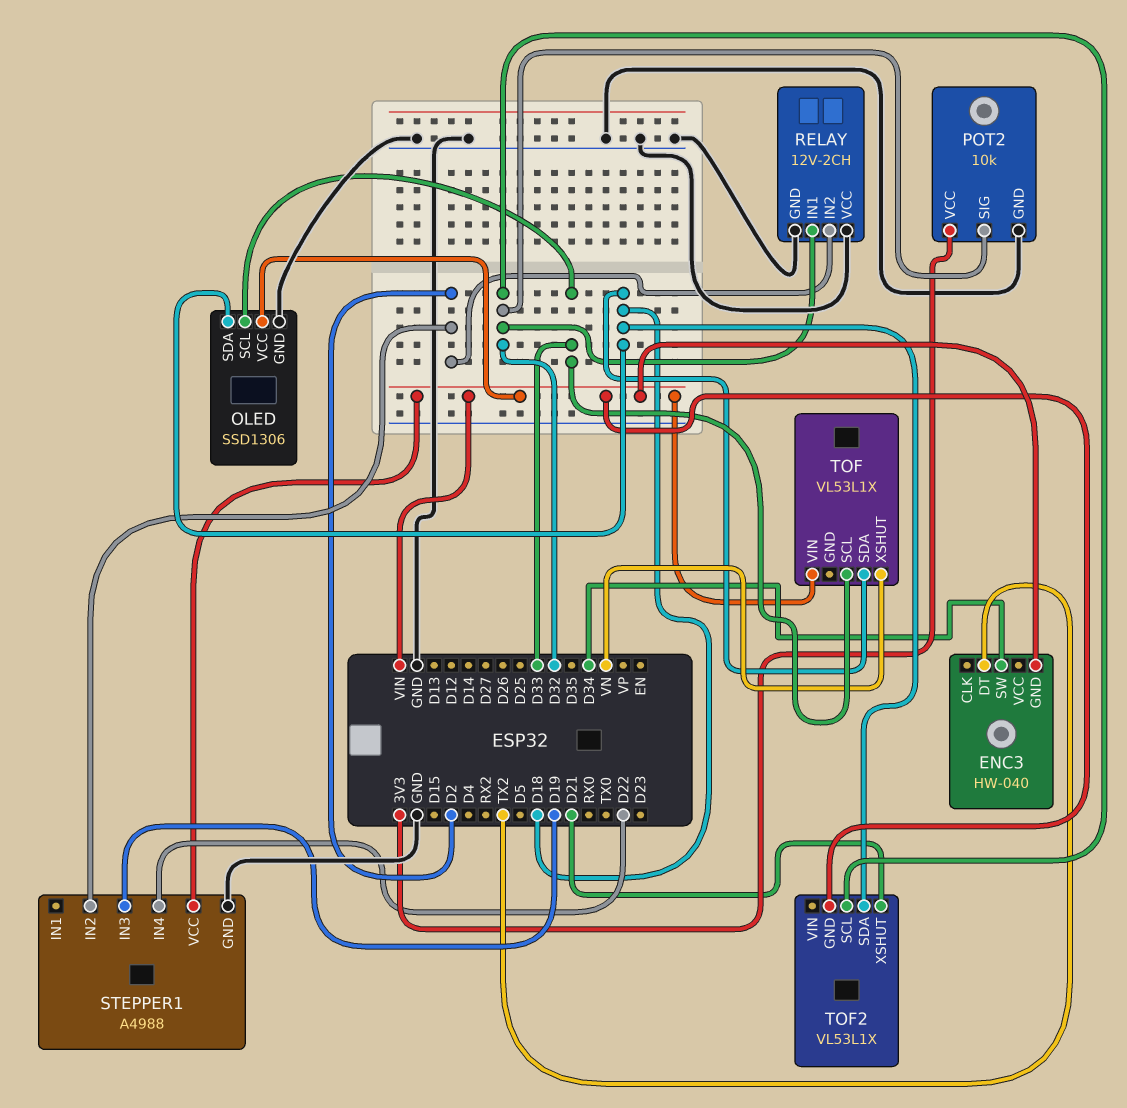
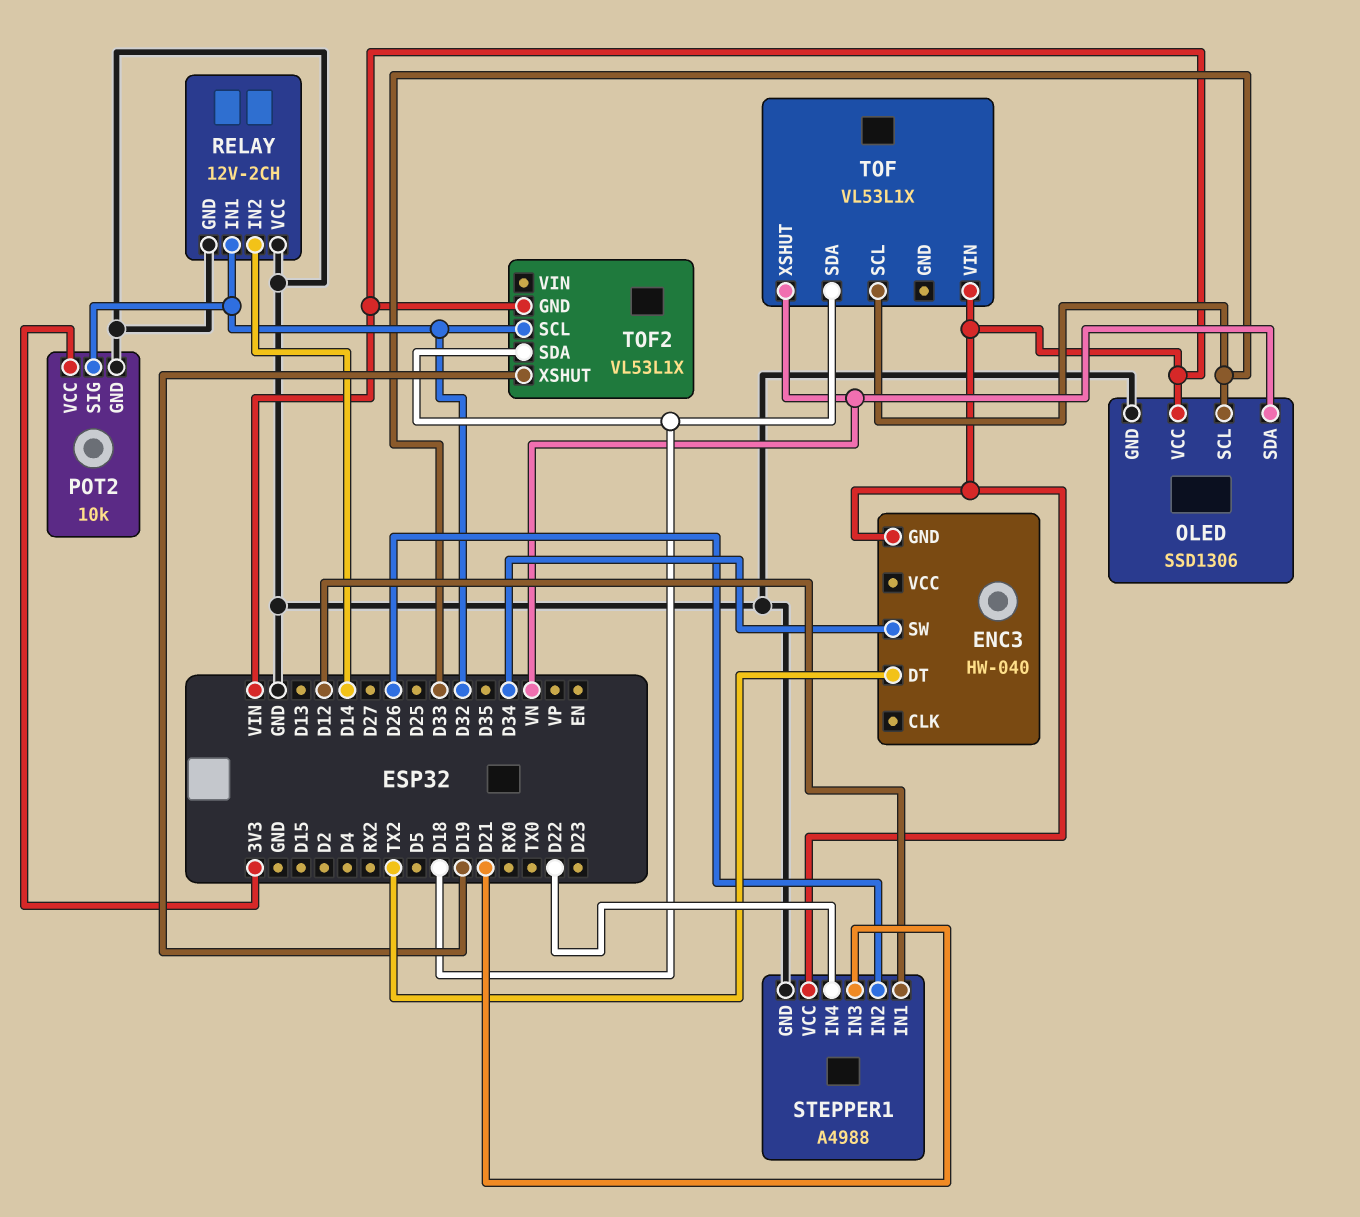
OLED pin SDA: D18 -> VN
RELAY pin IN2: D2 -> D14
STEPPER1 pin IN1: none -> D12
STEPPER1 pin IN2: D2 -> D26
STEPPER1 pin IN3: D19 -> D21
TOF2 pin XSHUT: D21 -> D19

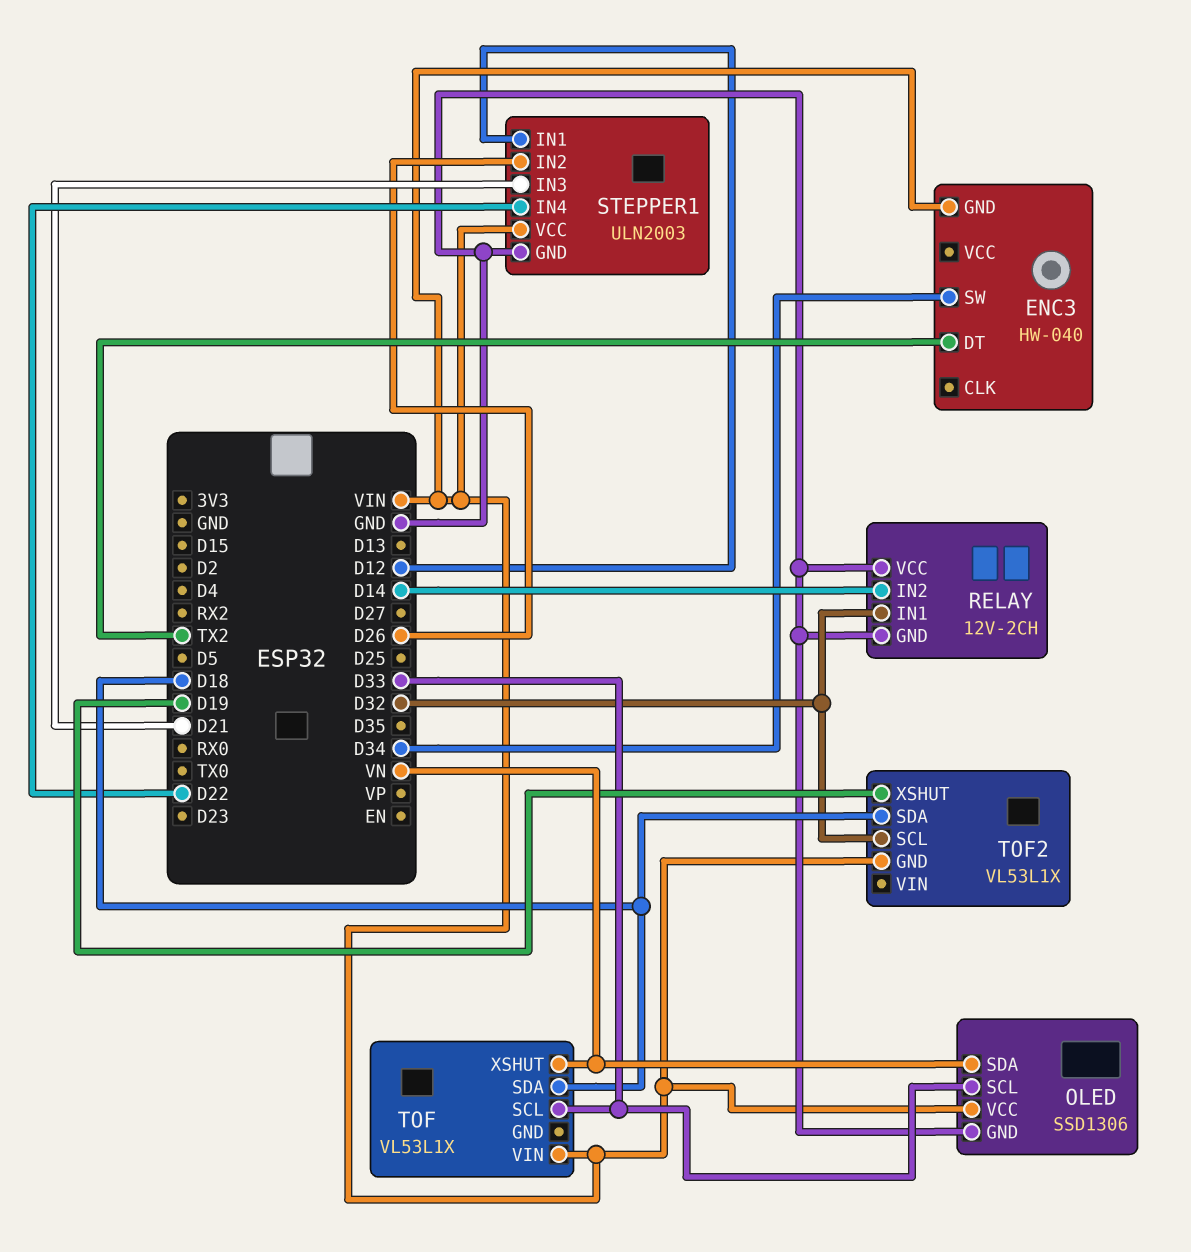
POT2: 10k -> none
POT2 pin GND: GND -> none
POT2 pin SIG: D32 -> none
POT2 pin VCC: 3V3 -> none
STEPPER1: A4988 -> ULN2003

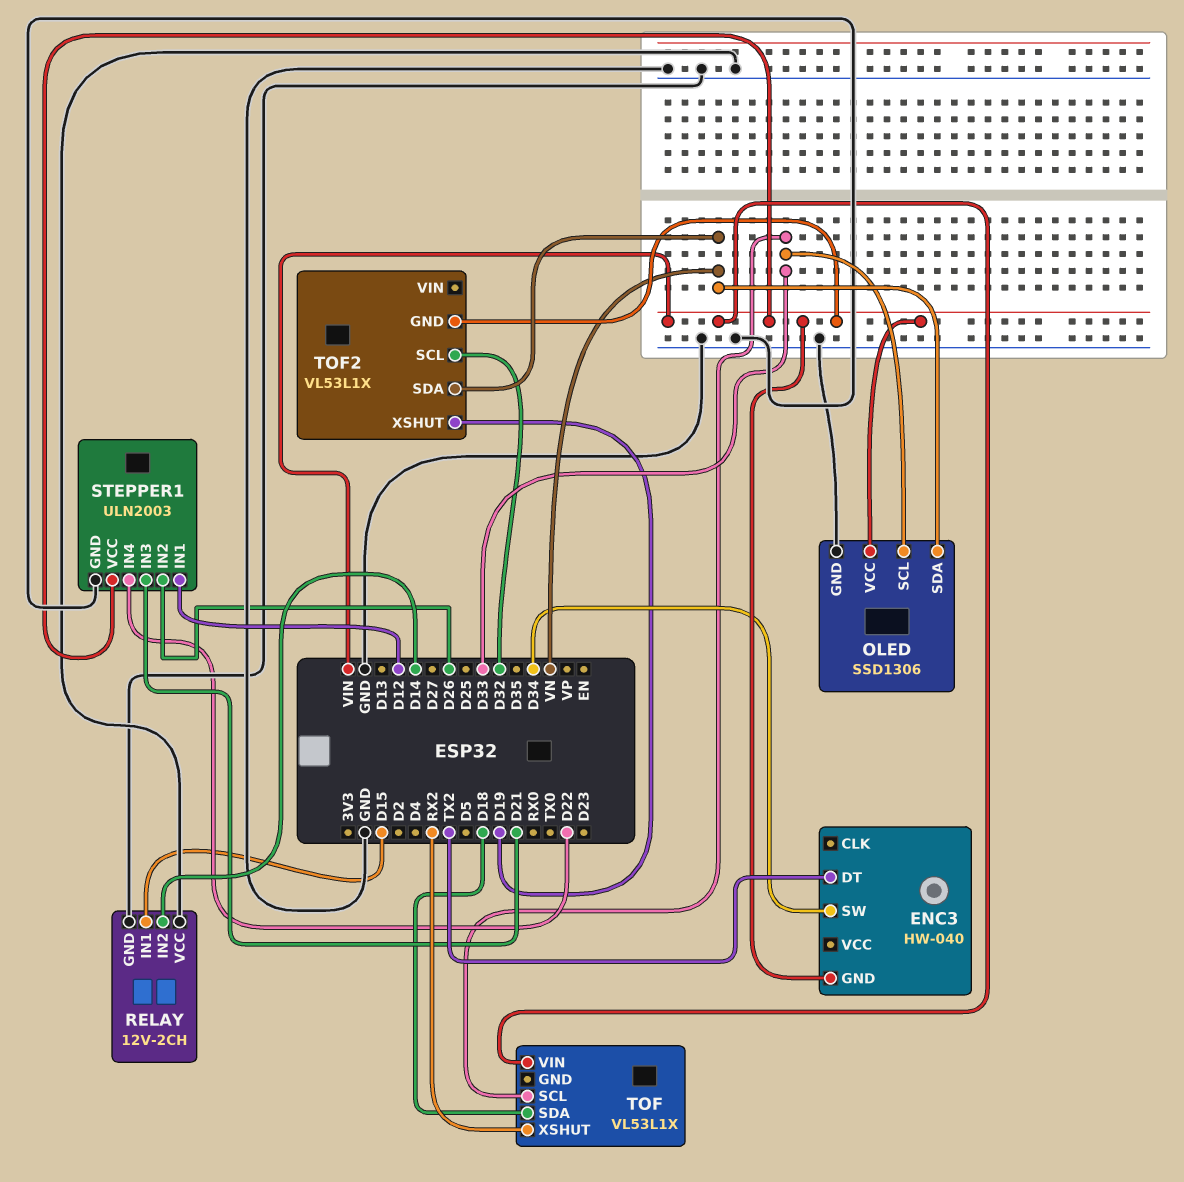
RELAY pin IN1: D32 -> D15
TOF pin XSHUT: VN -> RX2
TOF2 pin SDA: D18 -> VN

